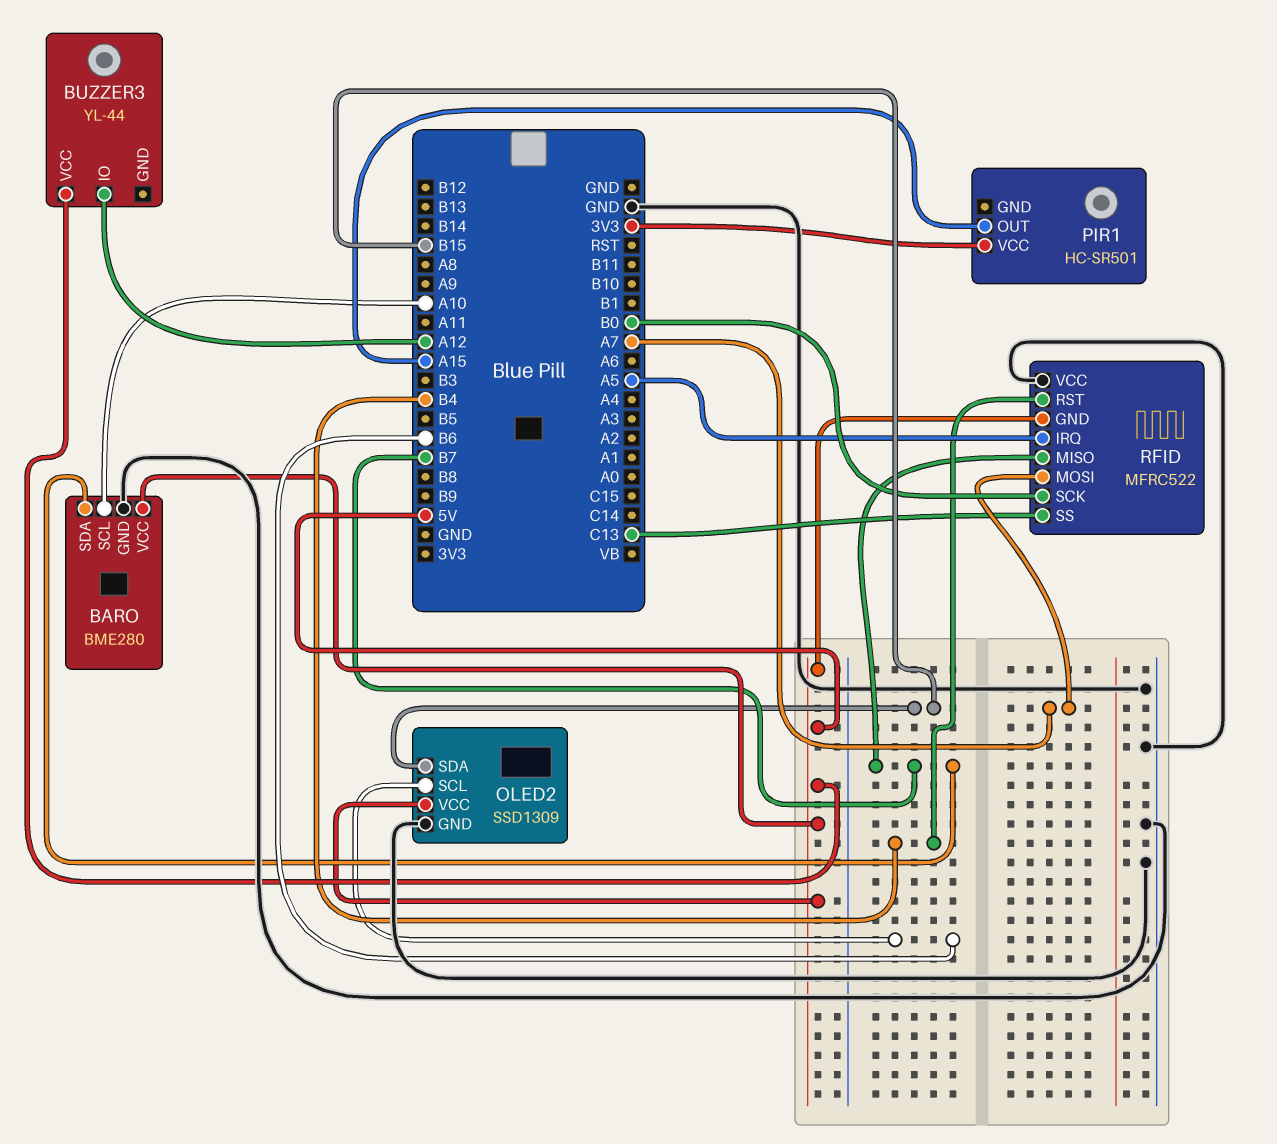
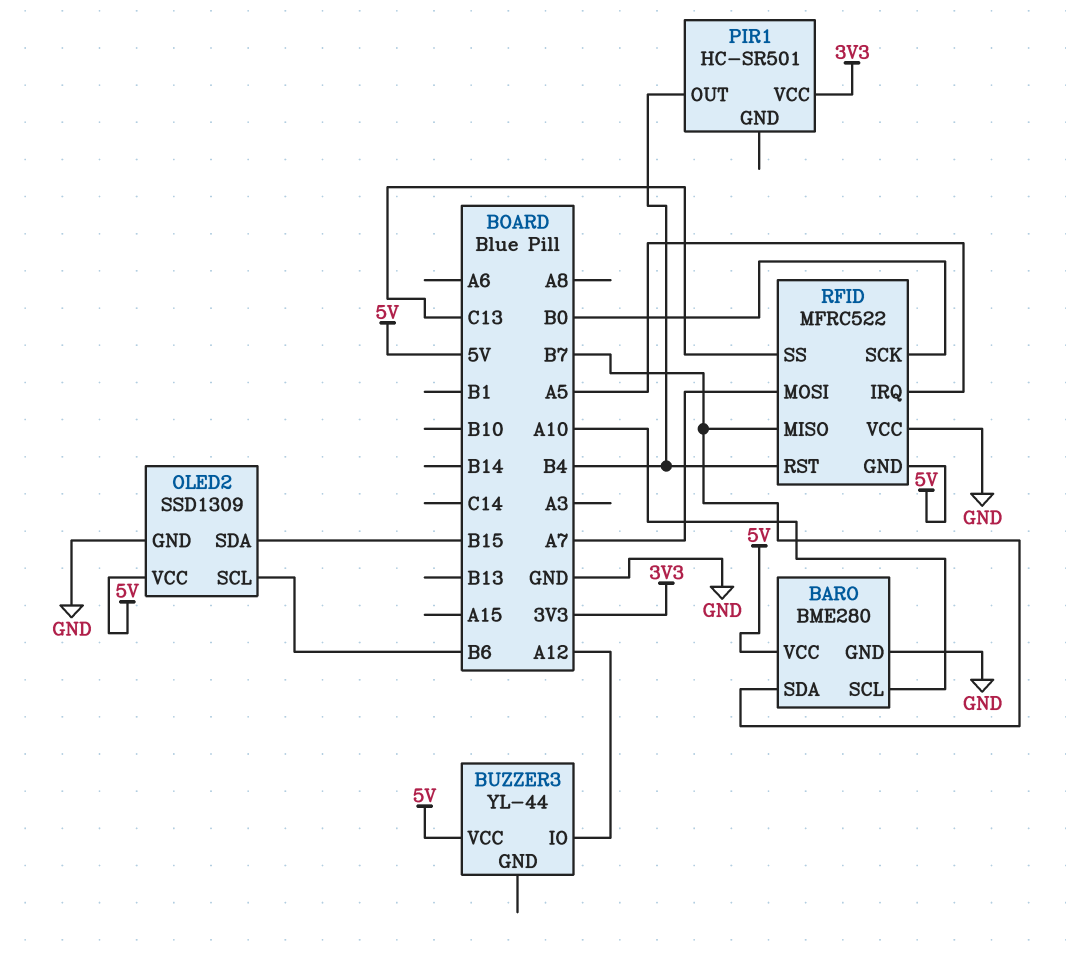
PIR1 pin OUT: A15 -> B4

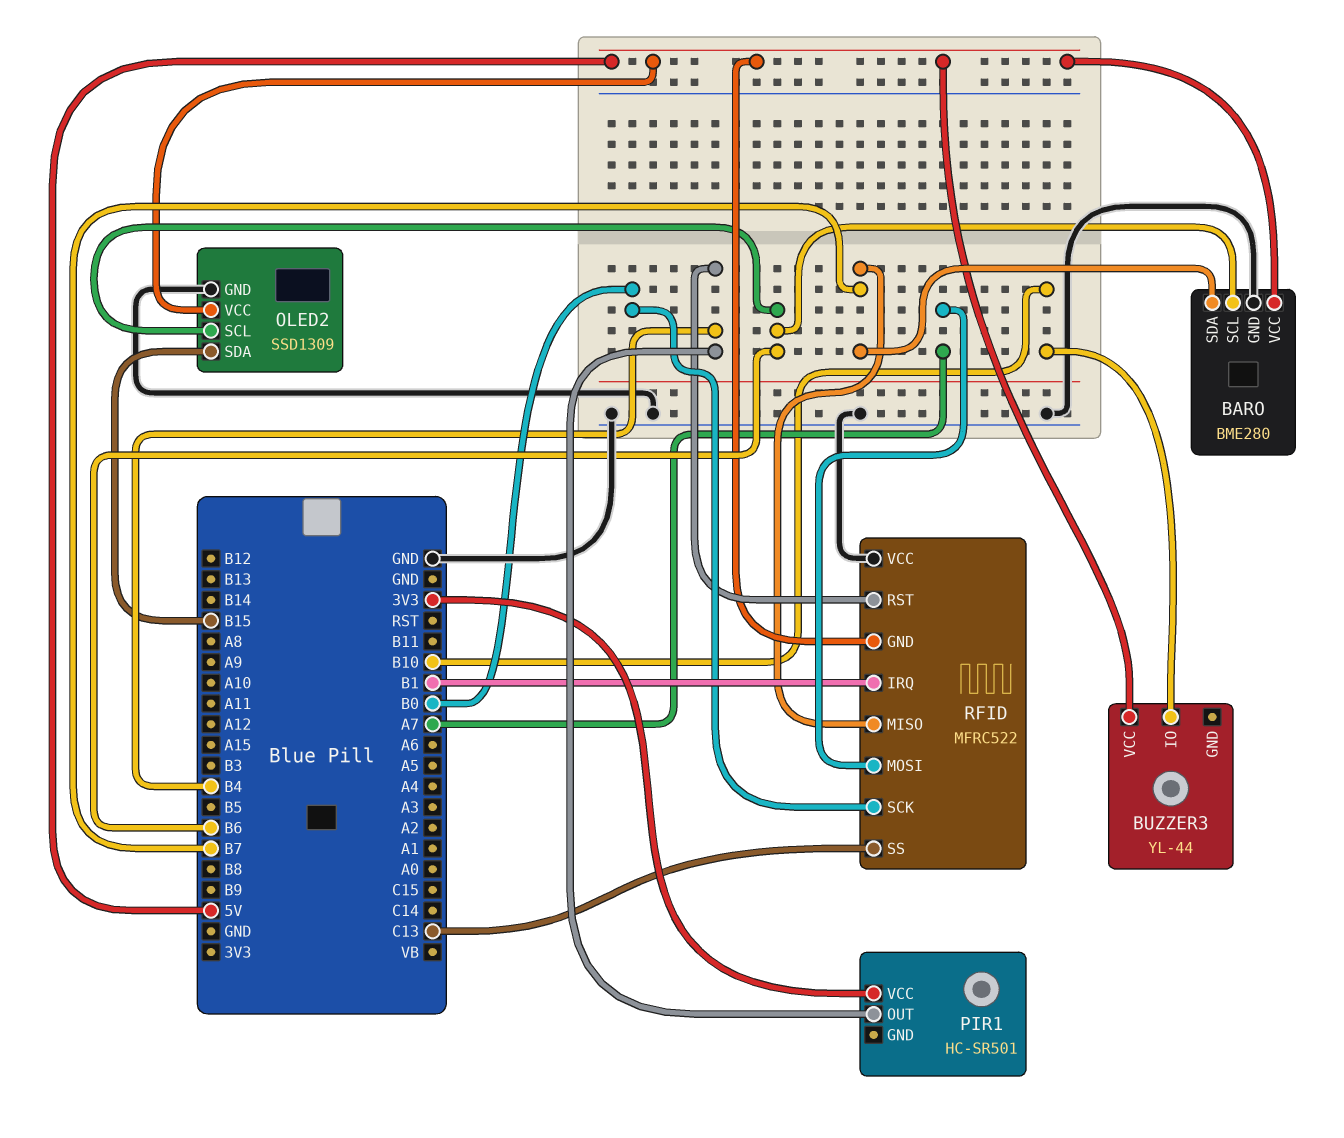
BARO pin SCL: A10 -> B6
BUZZER3 pin IO: A12 -> B10
RFID pin IRQ: A5 -> B1

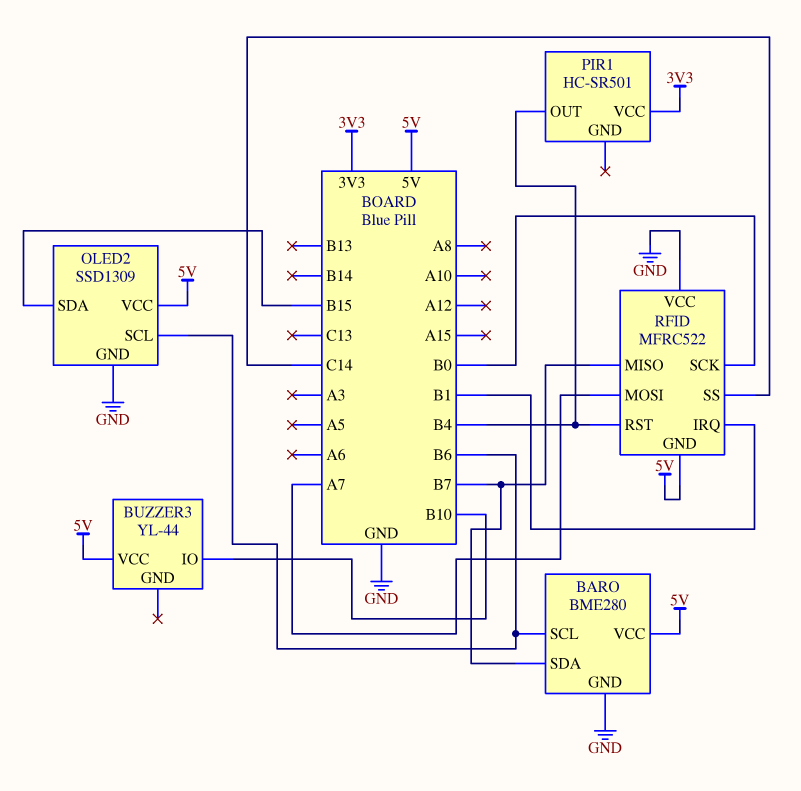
RFID pin SS: C13 -> C14

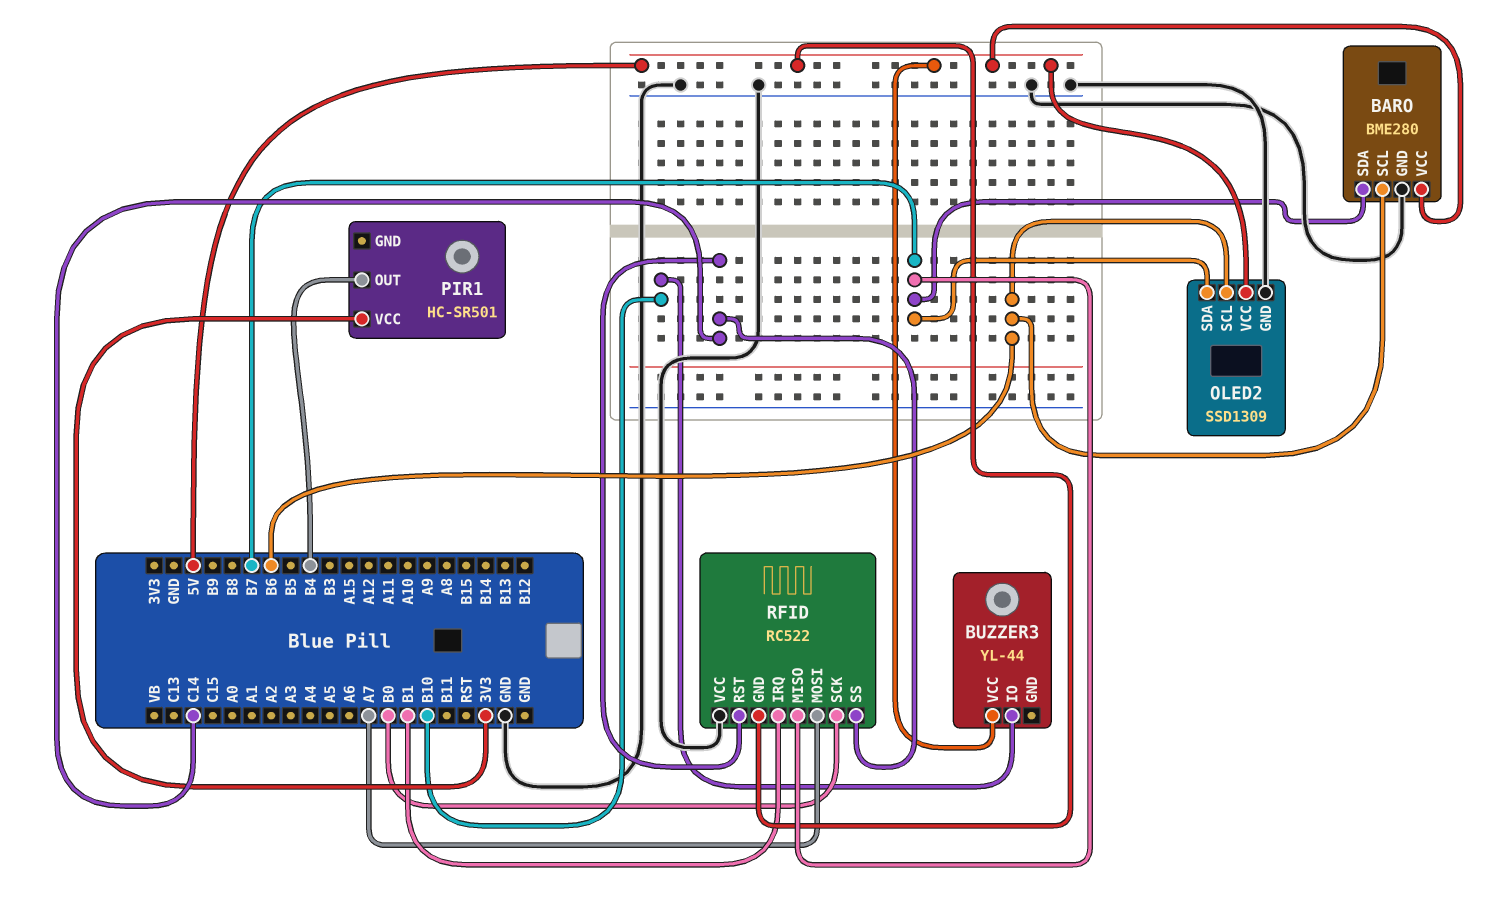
OLED2 pin SDA: B15 -> B7
RFID: MFRC522 -> RC522
RFID pin RST: B4 -> C14

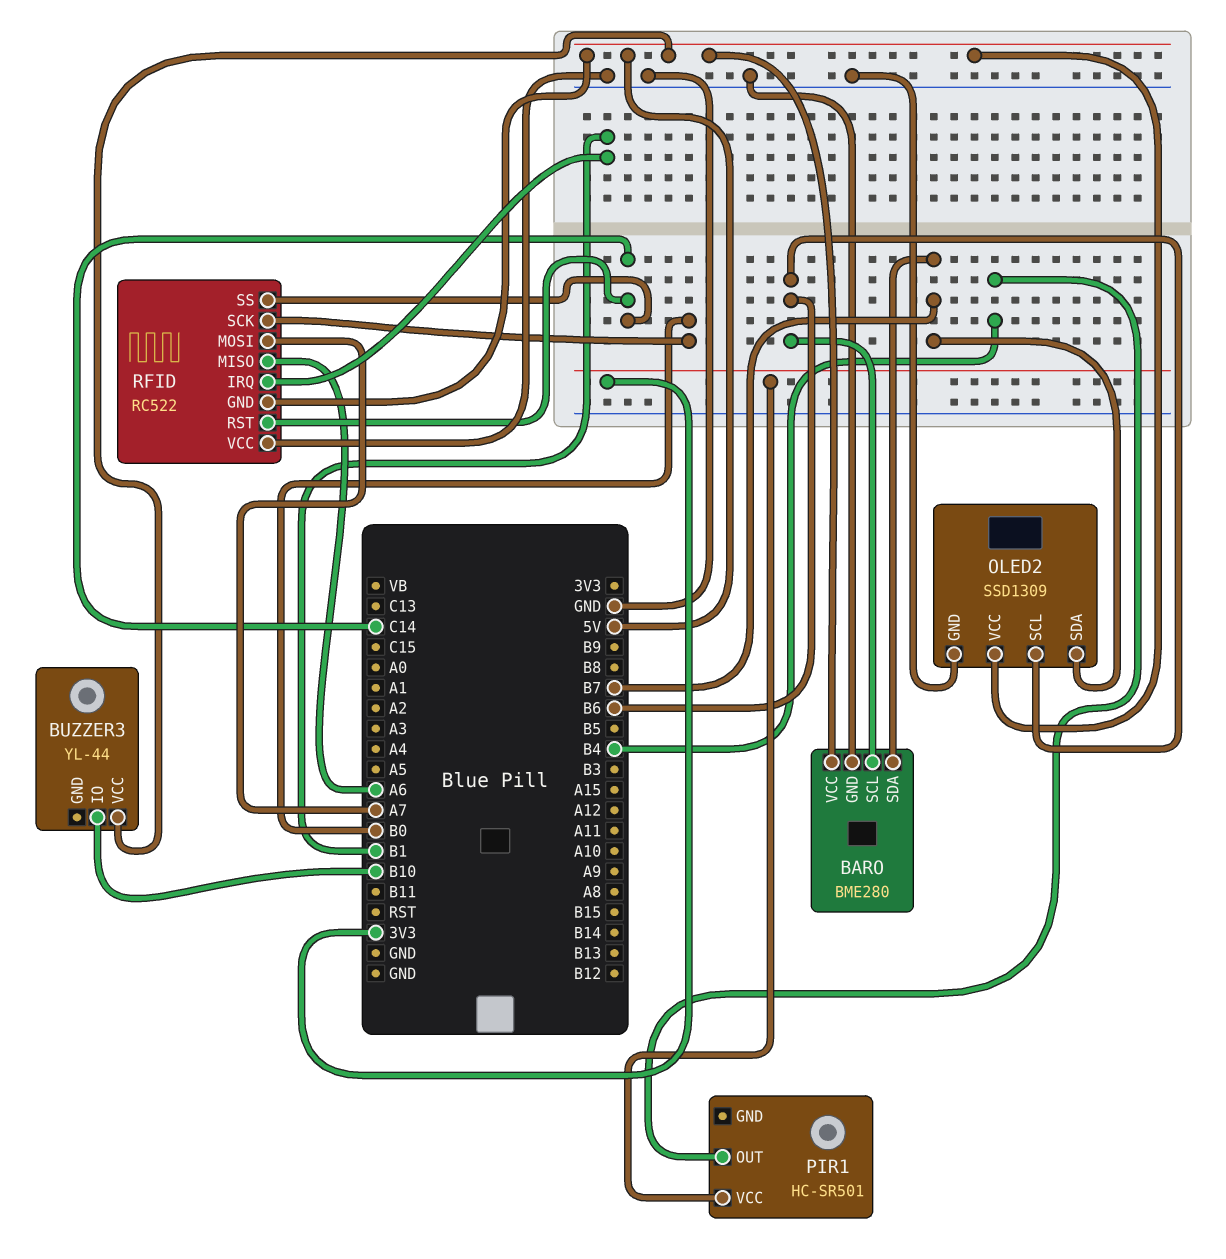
RFID pin MISO: B7 -> A6

